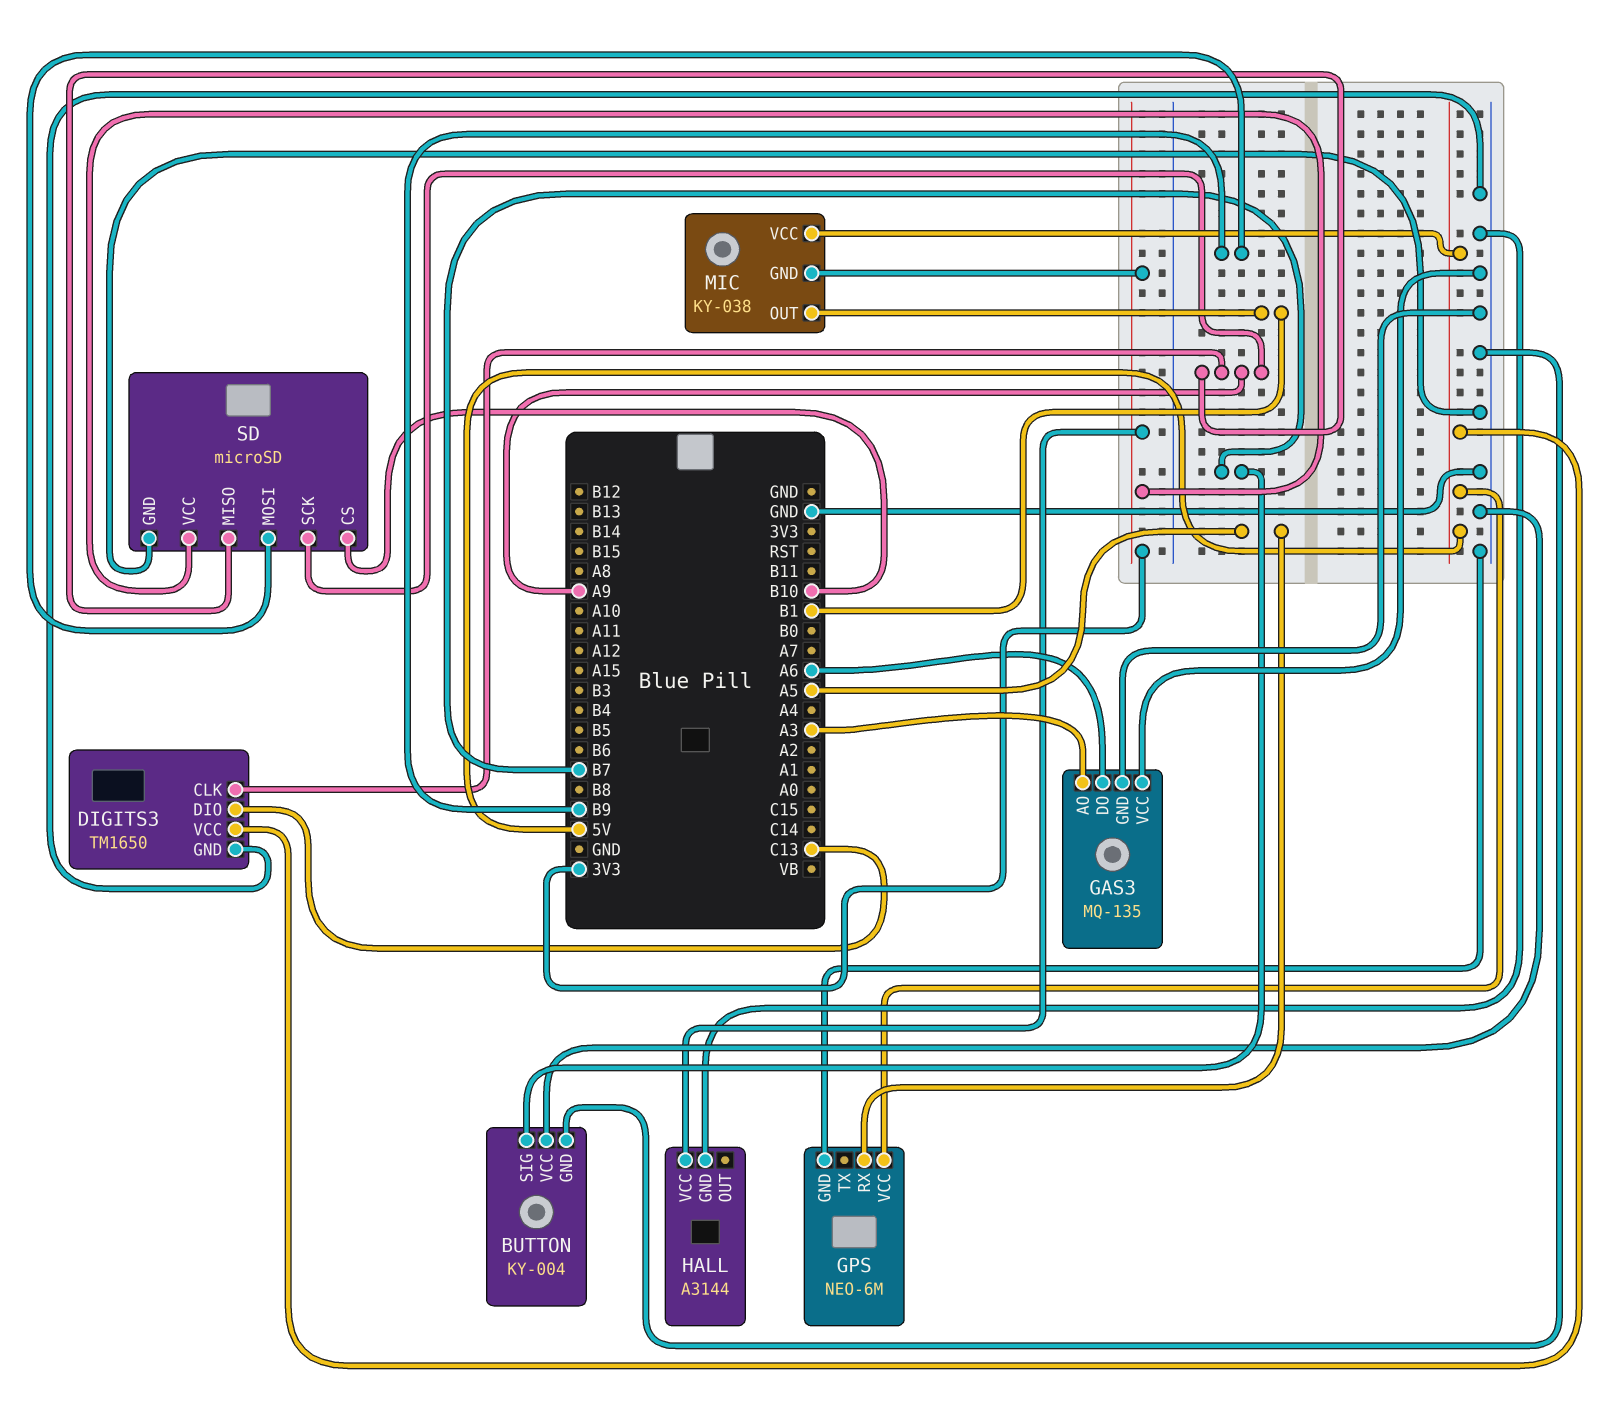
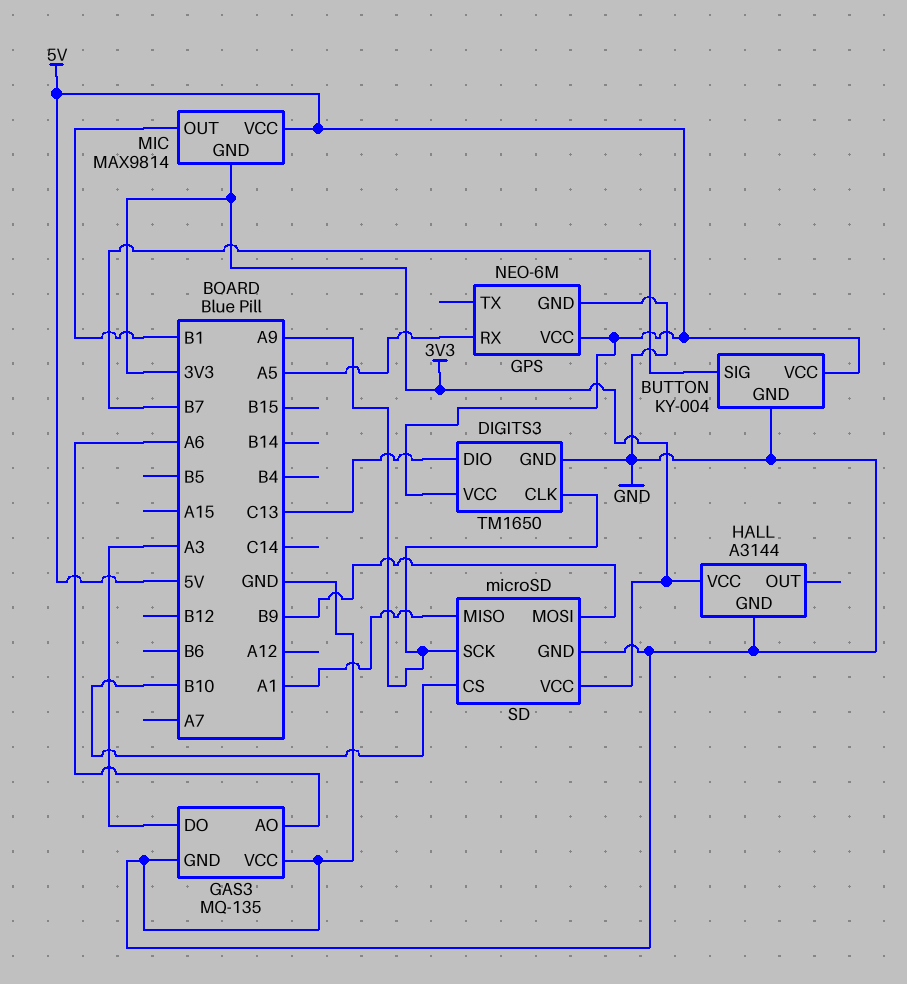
BUTTON pin VCC: GND -> 5V
GAS3 pin AO: A3 -> A6
GAS3 pin DO: A6 -> A3
MIC: KY-038 -> MAX9814
SD pin MISO: A9 -> A1

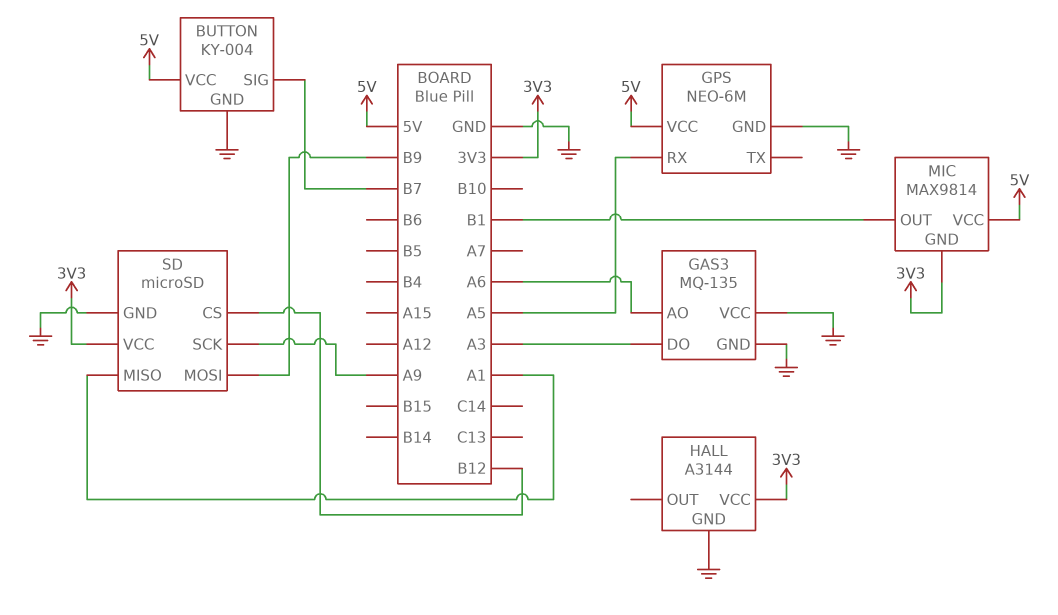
DIGITS3: TM1650 -> none
DIGITS3 pin CLK: A9 -> none
DIGITS3 pin DIO: C13 -> none
DIGITS3 pin GND: GND -> none
DIGITS3 pin VCC: 5V -> none
SD pin CS: B10 -> B12

